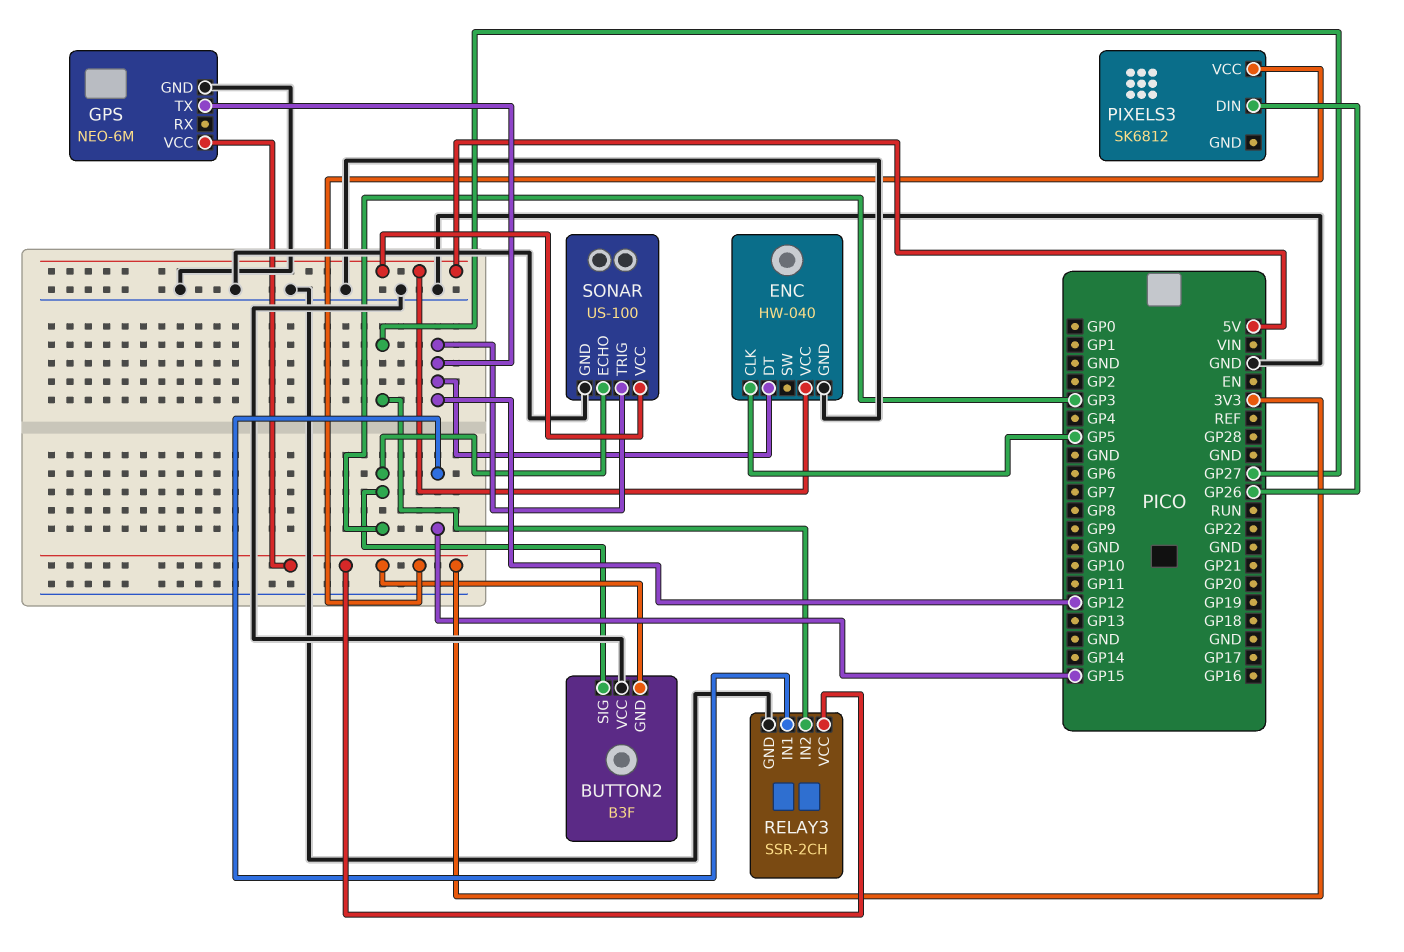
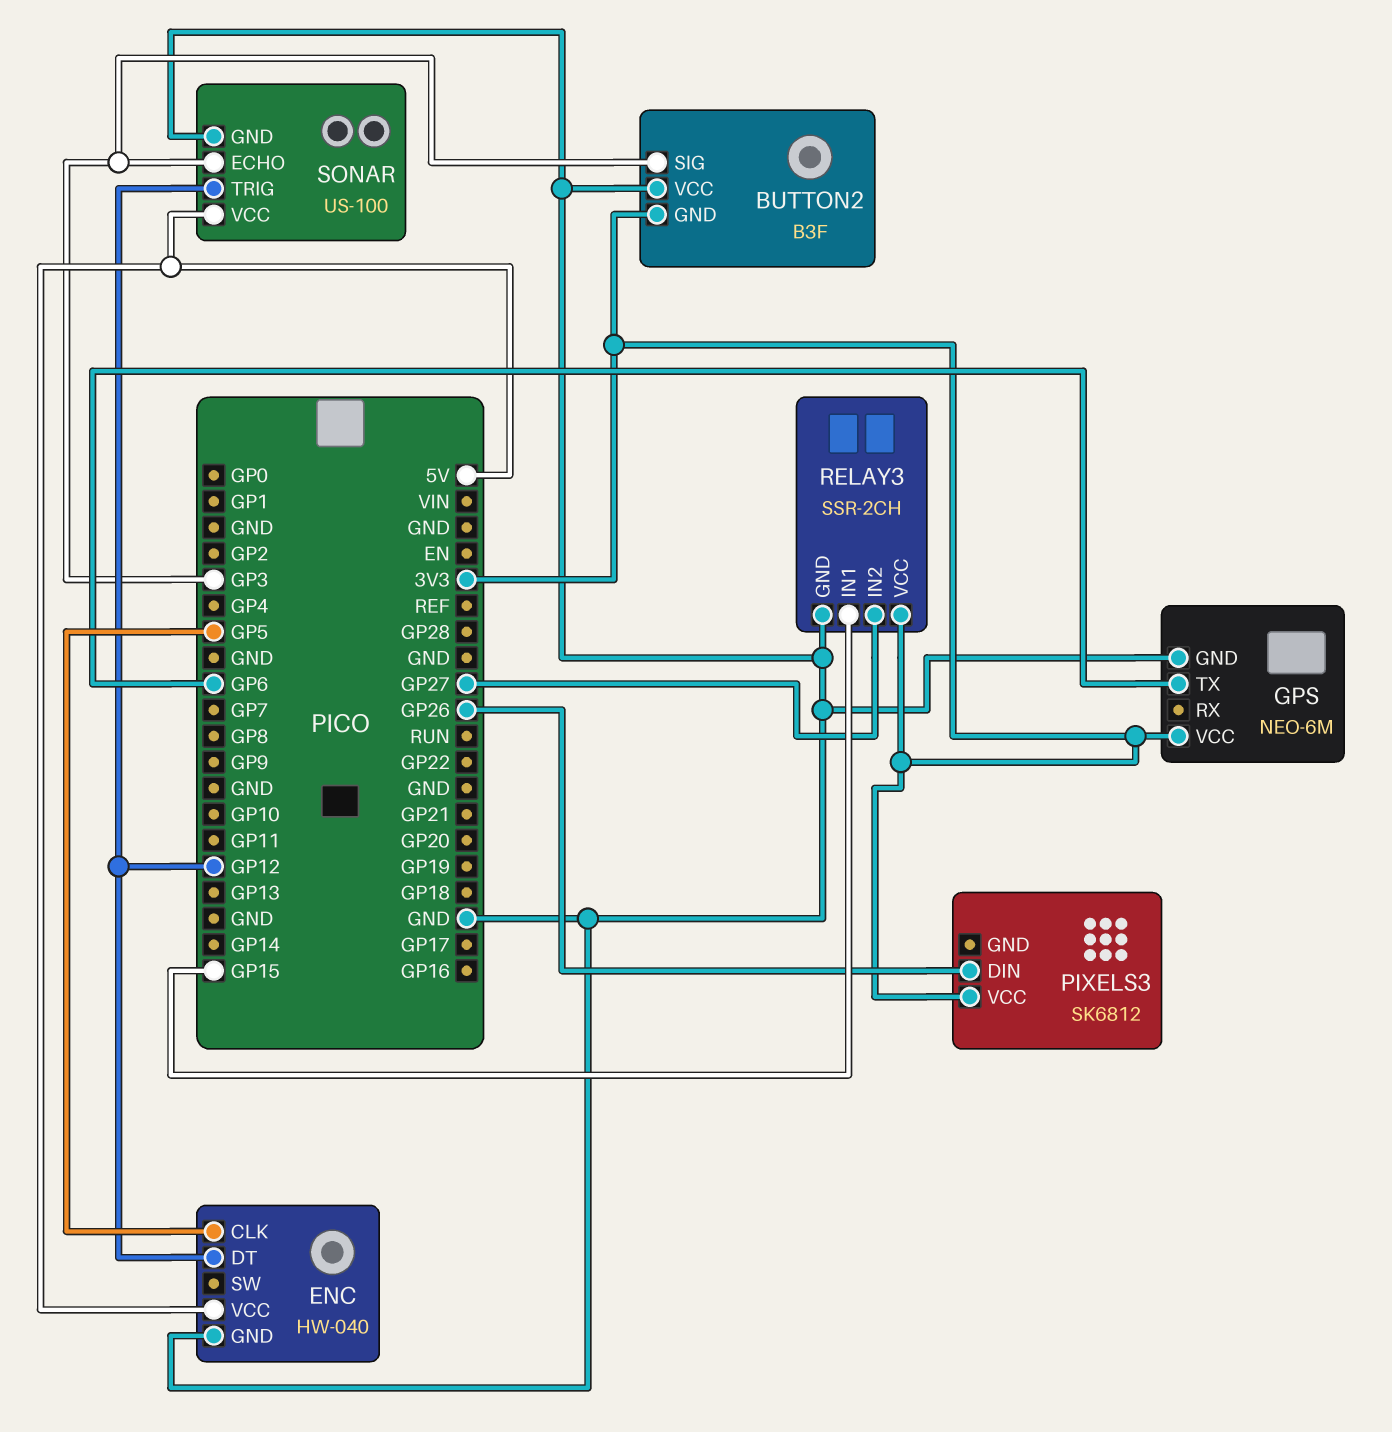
GPS pin TX: GP12 -> GP6

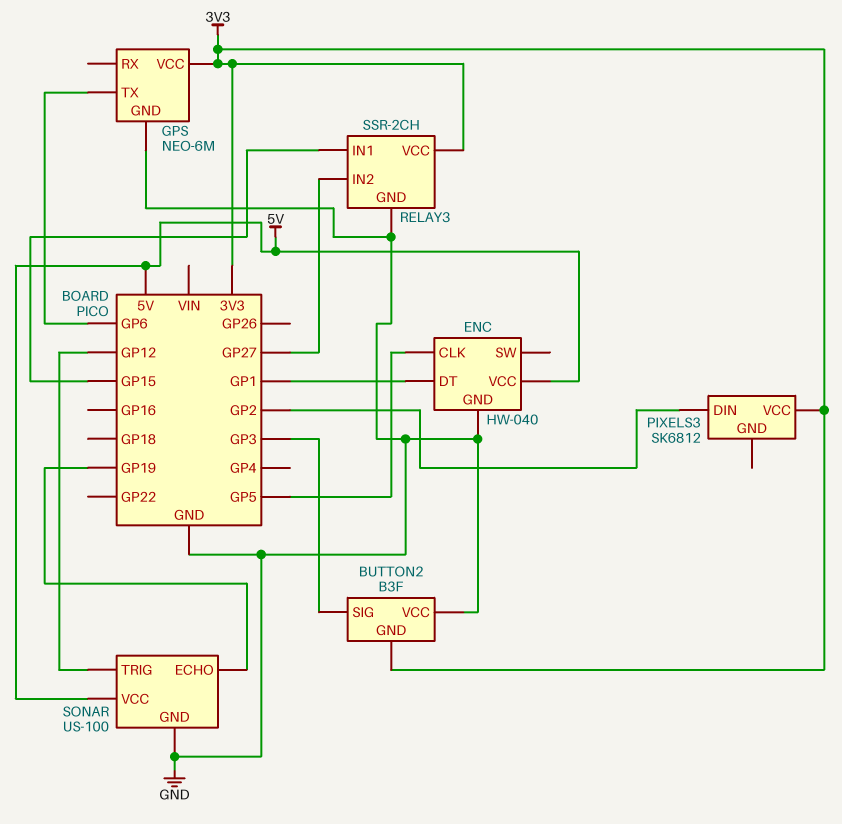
ENC pin DT: GP12 -> GP1
PIXELS3 pin DIN: GP26 -> GP2
SONAR pin ECHO: GP3 -> GP19

